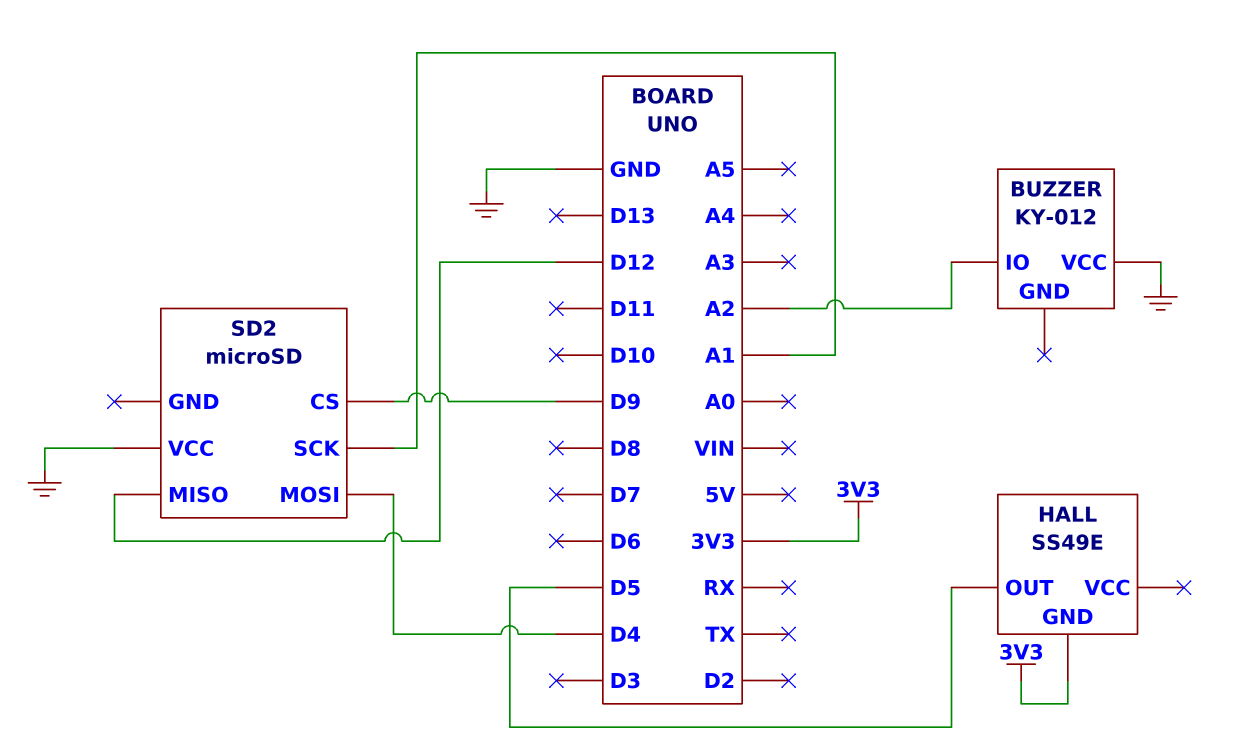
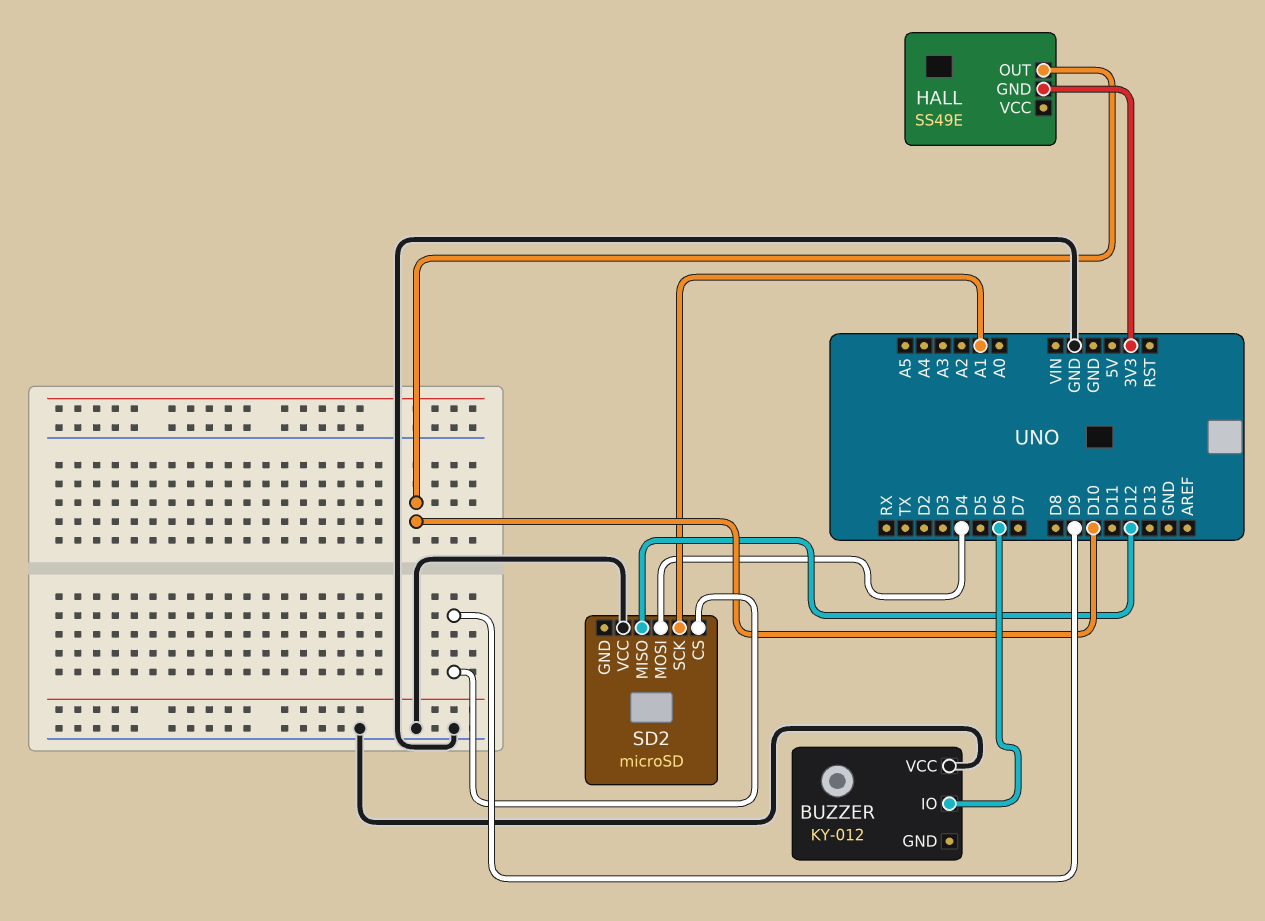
BUZZER pin IO: A2 -> D6
HALL pin OUT: D5 -> D10

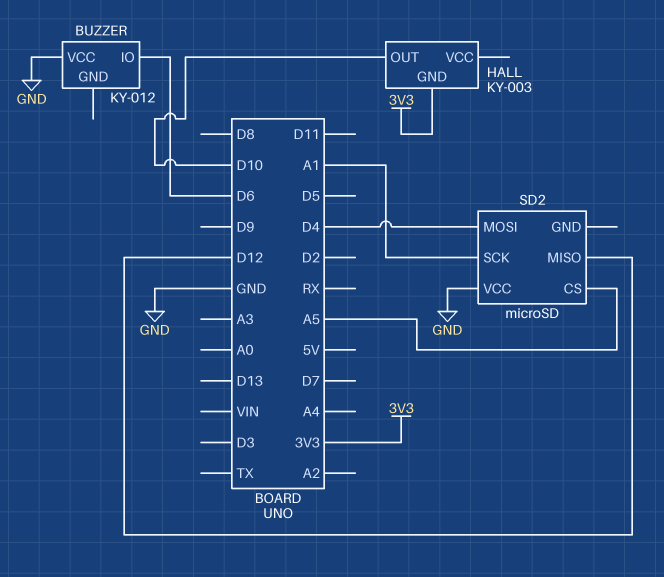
HALL: SS49E -> KY-003
SD2 pin CS: D9 -> A5

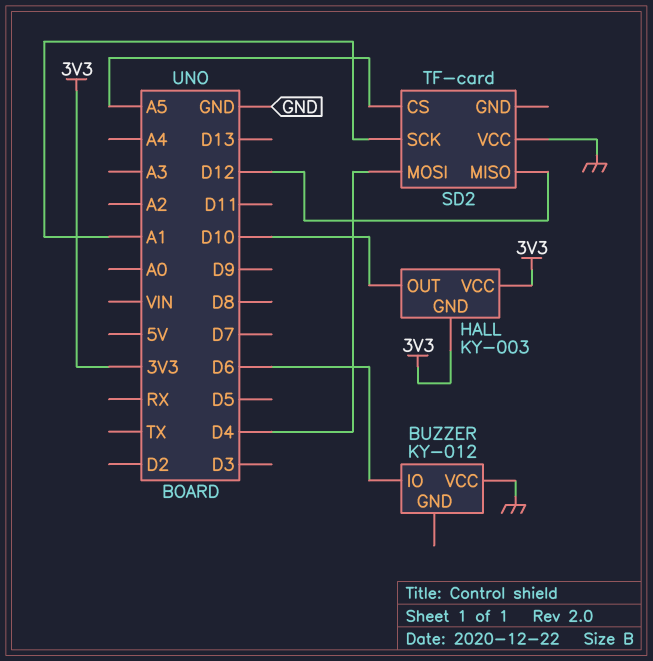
HALL pin VCC: none -> 3V3
SD2: microSD -> TF-card

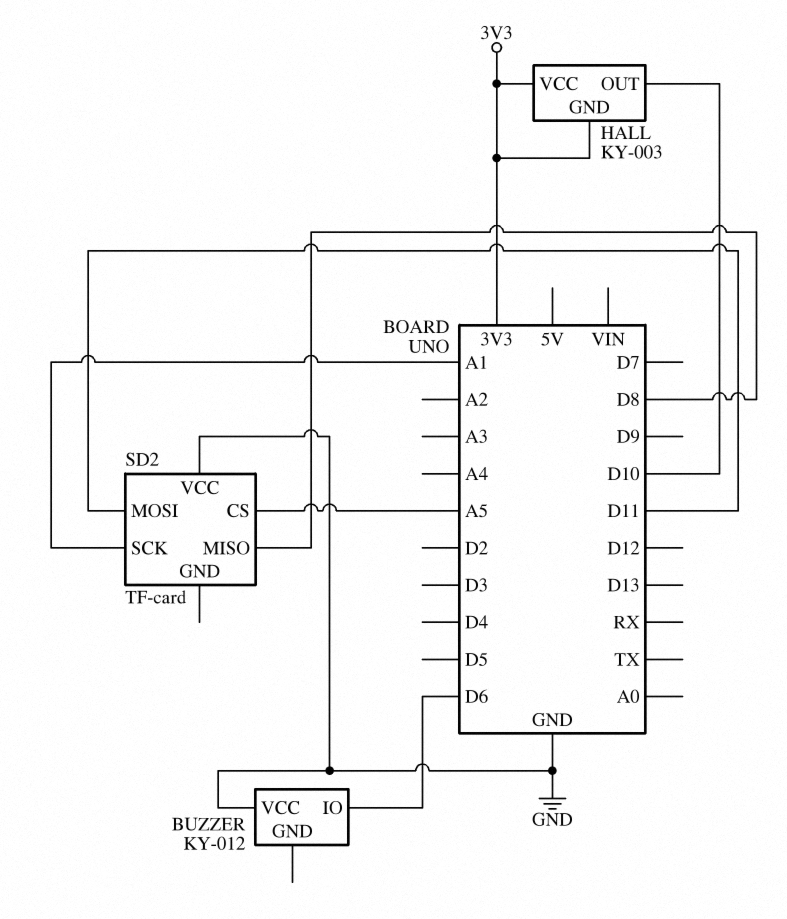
SD2 pin MISO: D12 -> D8
SD2 pin MOSI: D4 -> D11

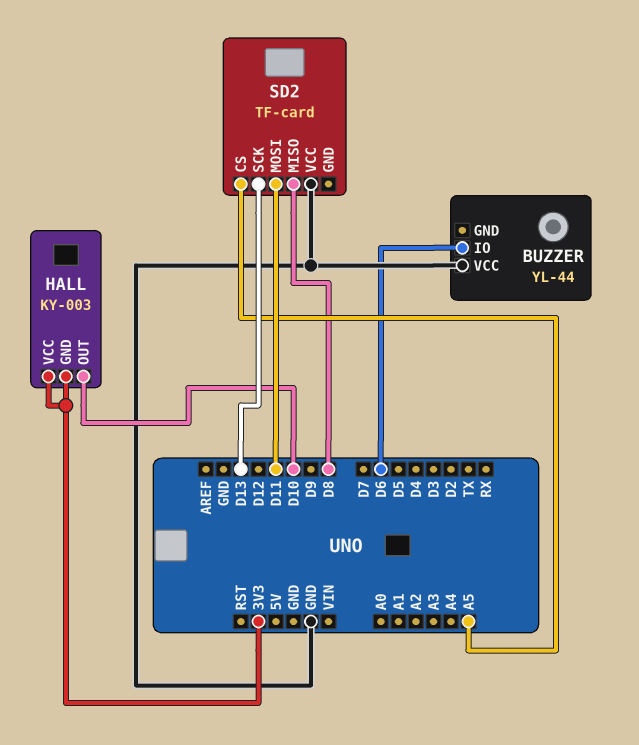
BUZZER: KY-012 -> YL-44
SD2 pin SCK: A1 -> D13

